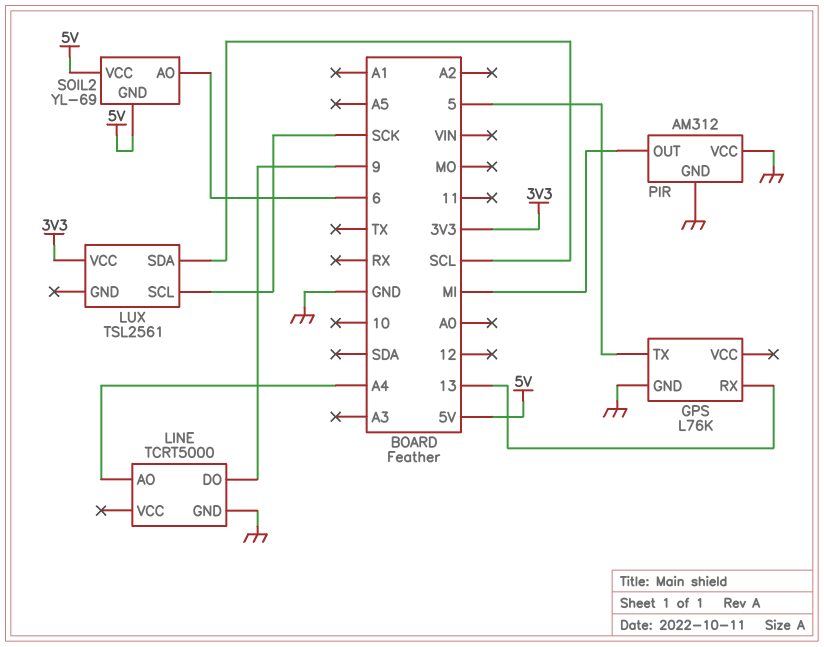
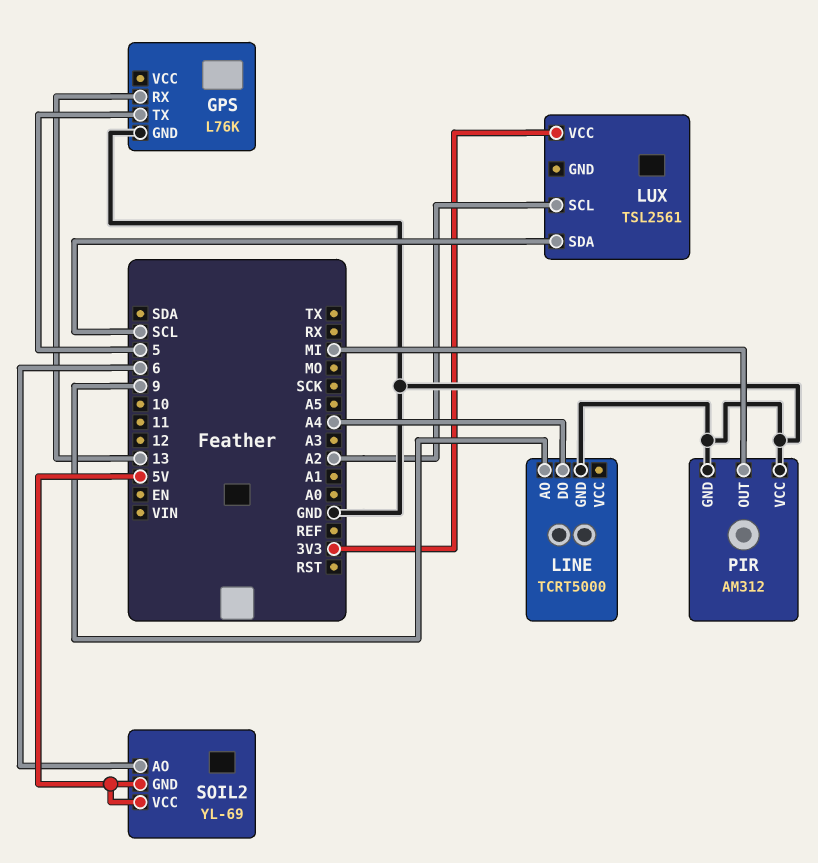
LINE pin AO: A4 -> 9
LINE pin DO: 9 -> A4
LUX pin SCL: SCK -> A2

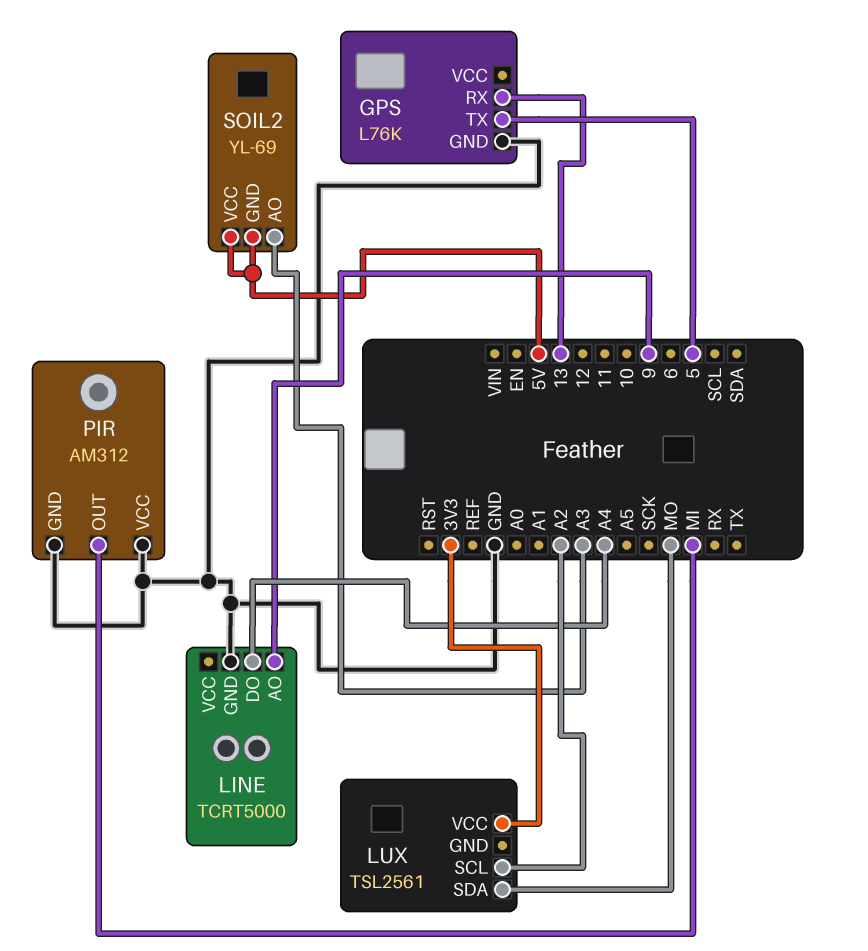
LUX pin SDA: SCL -> MO
SOIL2 pin AO: 6 -> A3

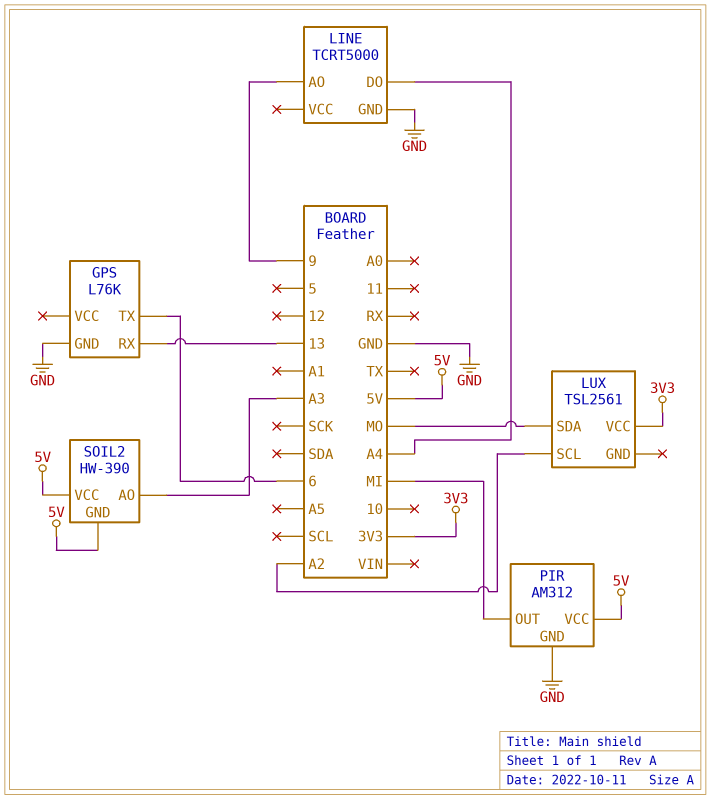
GPS pin TX: 5 -> 6
PIR pin VCC: GND -> 5V
SOIL2: YL-69 -> HW-390

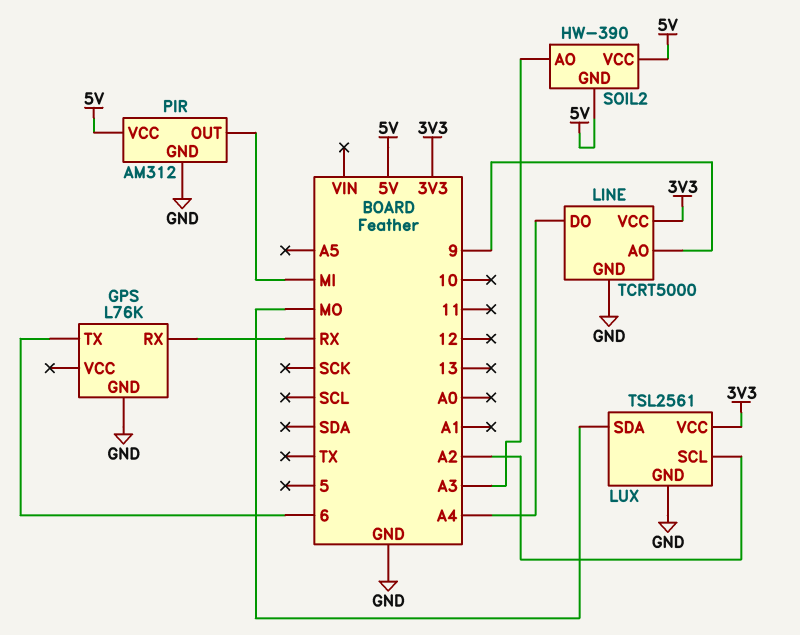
GPS pin RX: 13 -> RX
LINE pin VCC: none -> 3V3
LUX pin GND: none -> GND

